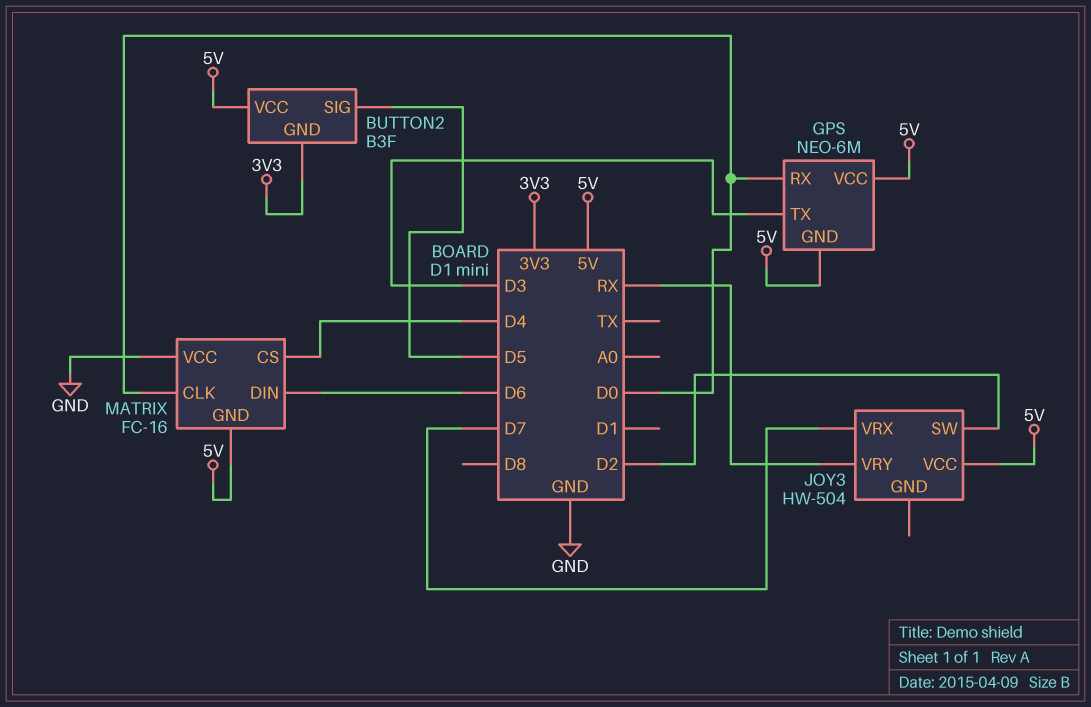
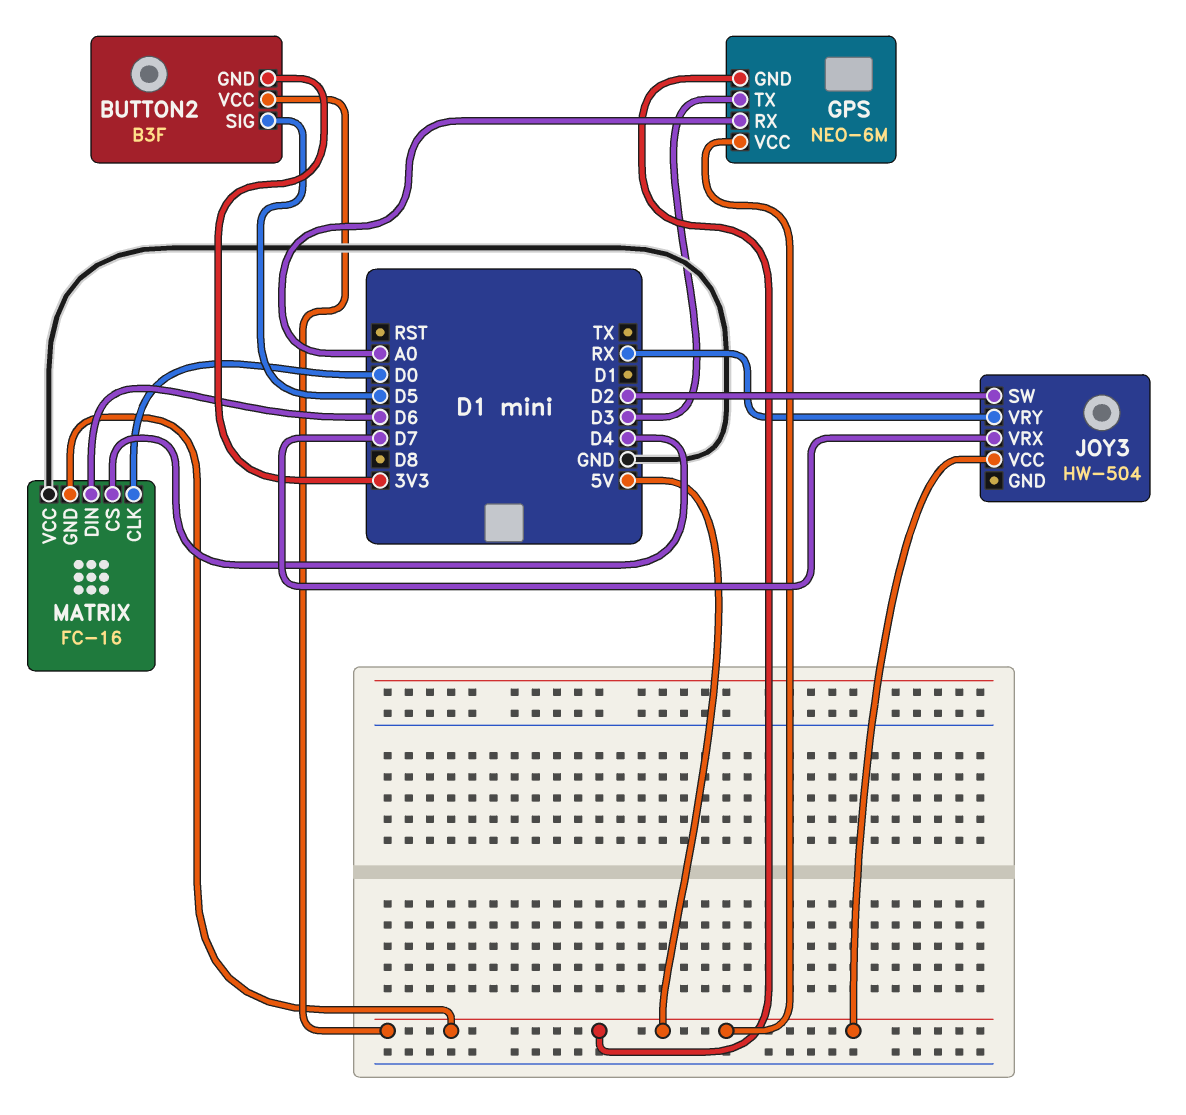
GPS pin RX: D0 -> A0

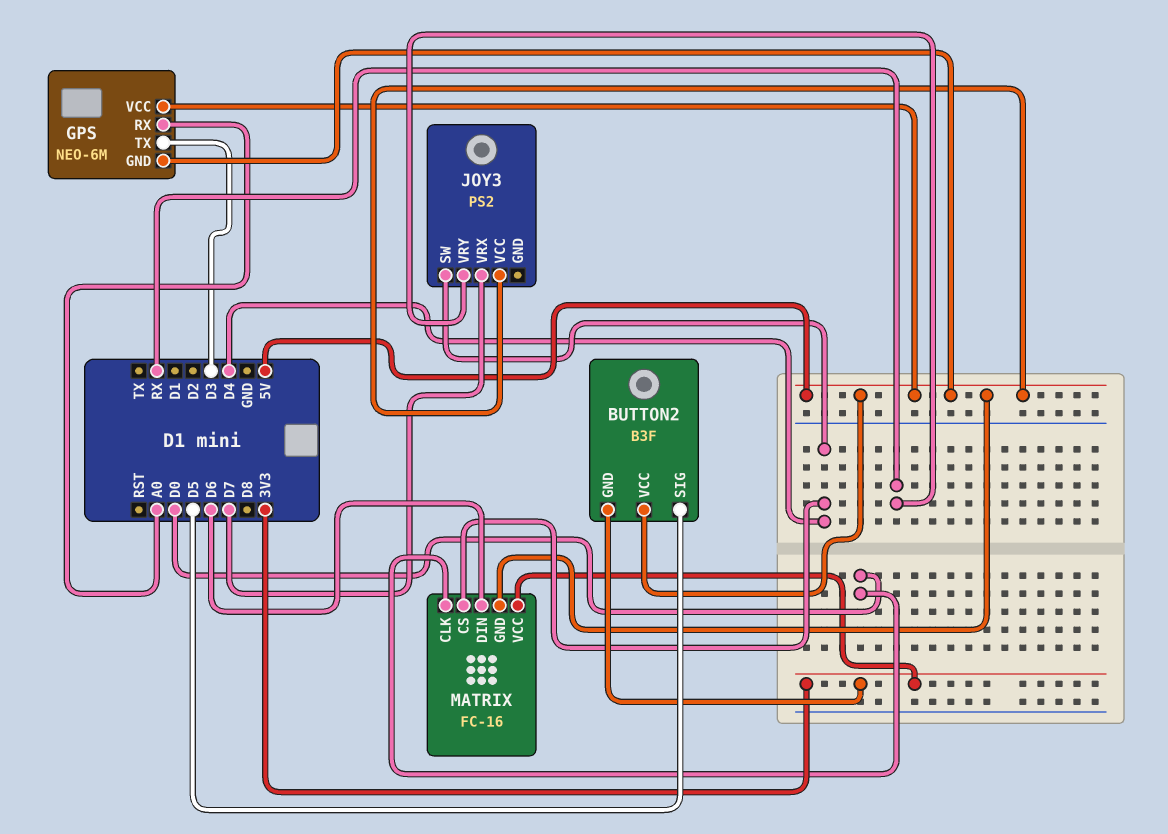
JOY3: HW-504 -> PS2
JOY3 pin SW: D2 -> D4
MATRIX pin VCC: GND -> 3V3

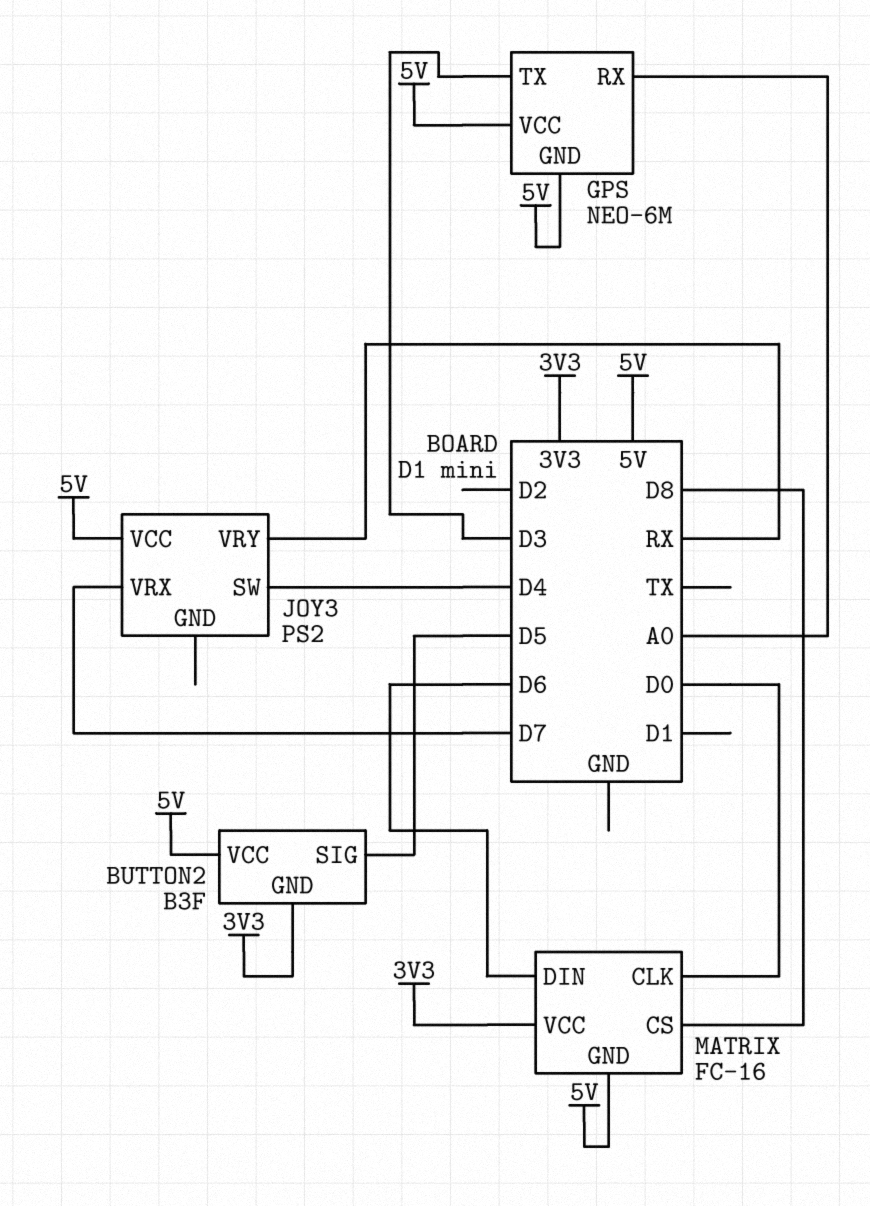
MATRIX pin CS: D4 -> D8

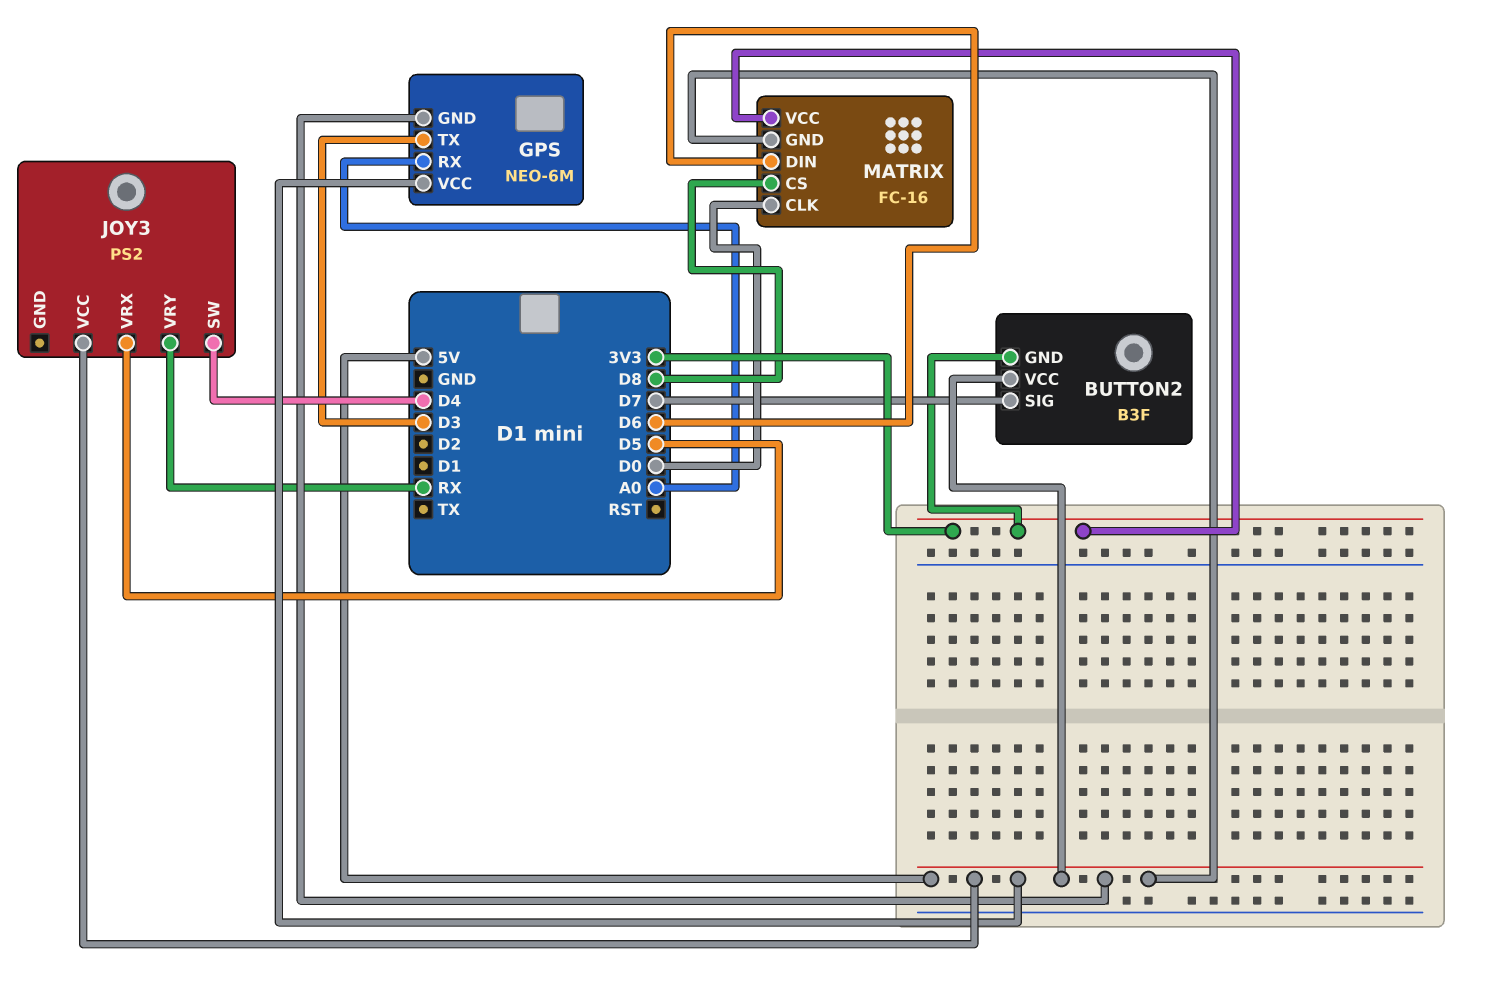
BUTTON2 pin SIG: D5 -> D7
JOY3 pin VRX: D7 -> D5

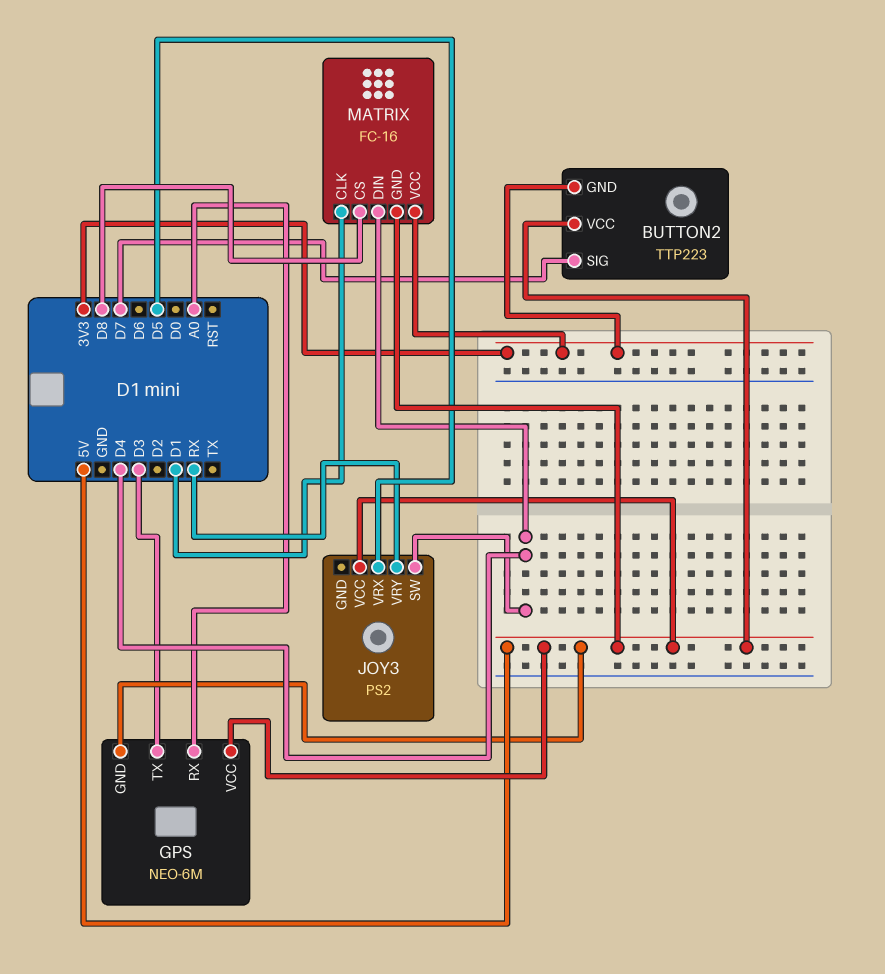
BUTTON2: B3F -> TTP223
MATRIX pin CLK: D0 -> D1
MATRIX pin DIN: D6 -> D4

